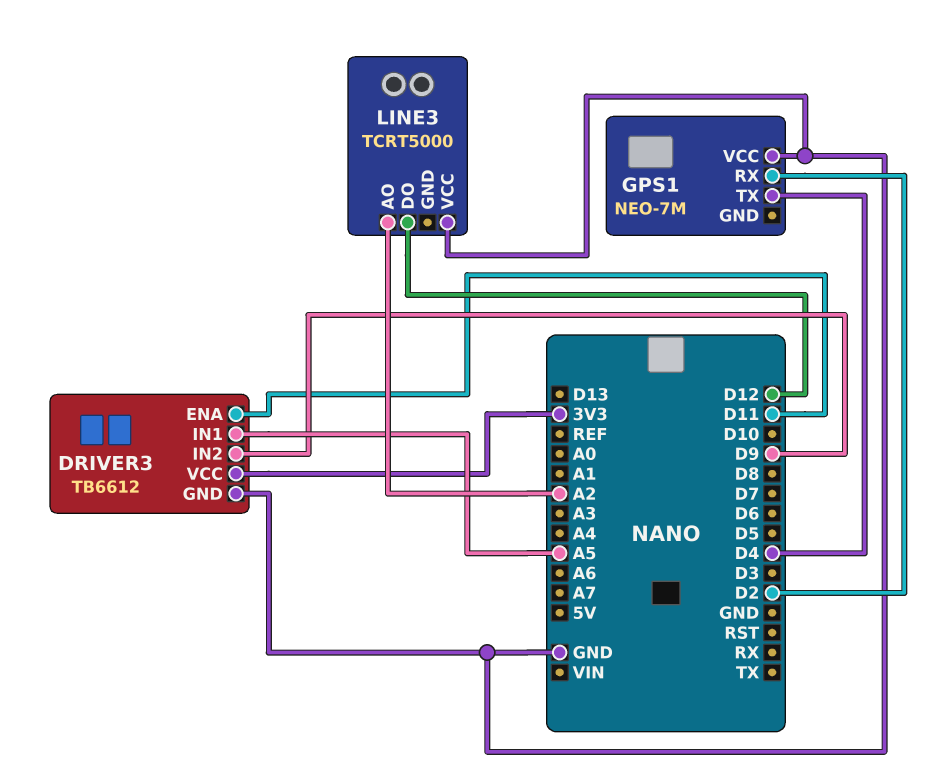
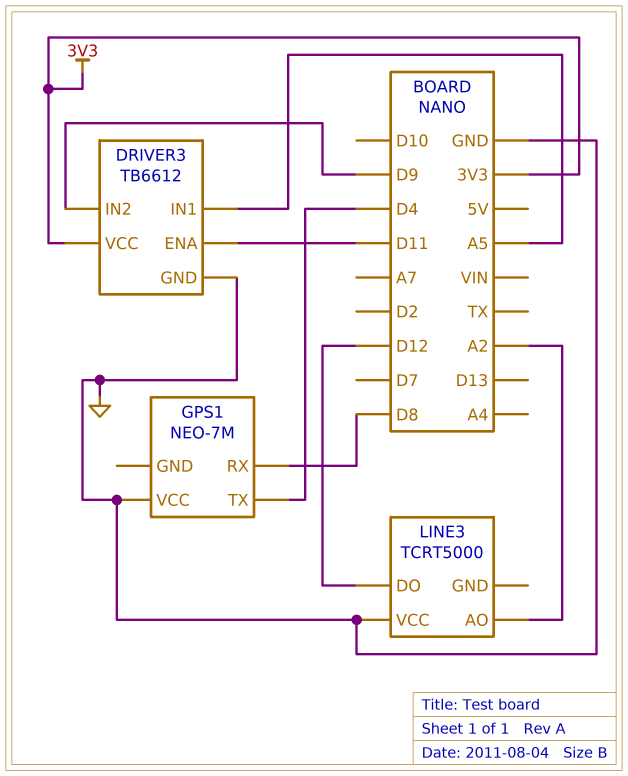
GPS1 pin RX: D2 -> D8

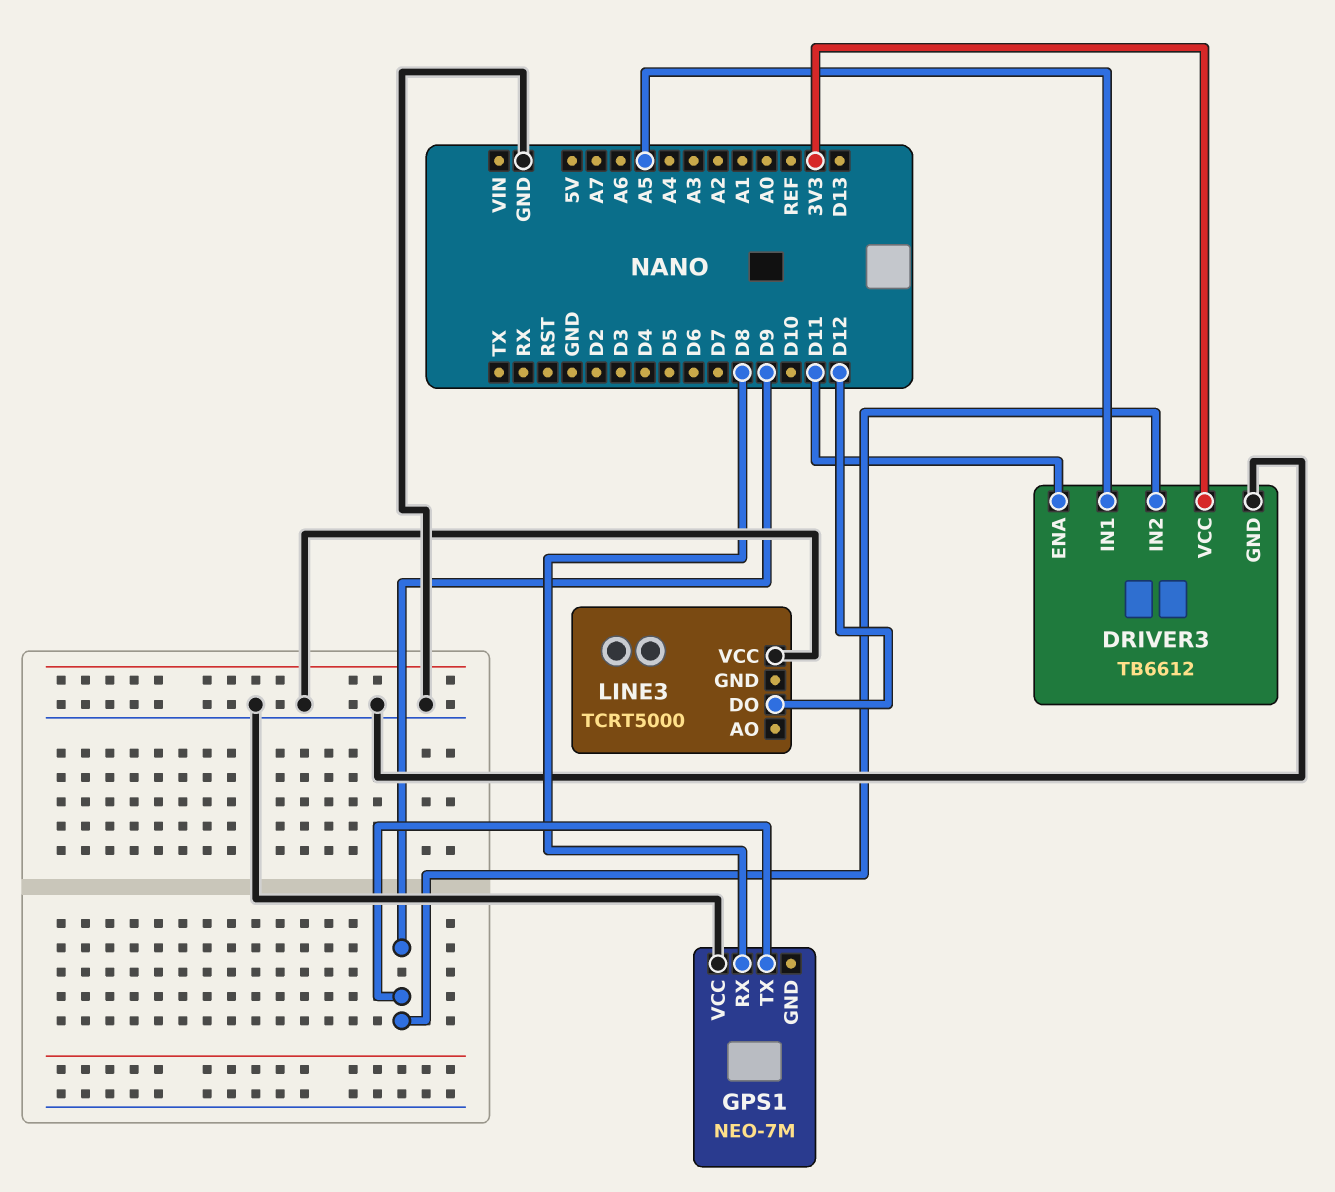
GPS1 pin TX: D4 -> D9
LINE3 pin AO: A2 -> none

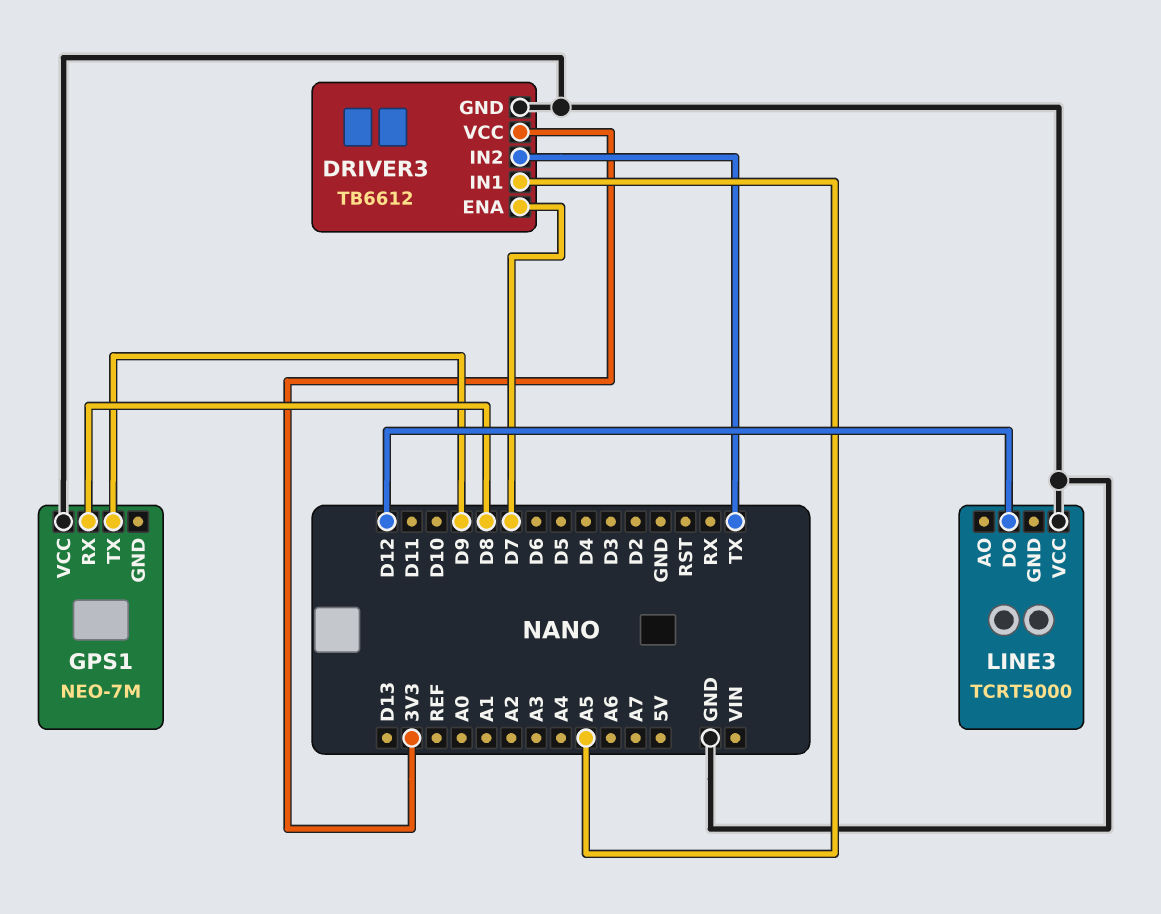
DRIVER3 pin ENA: D11 -> D7
DRIVER3 pin IN2: D9 -> TX

